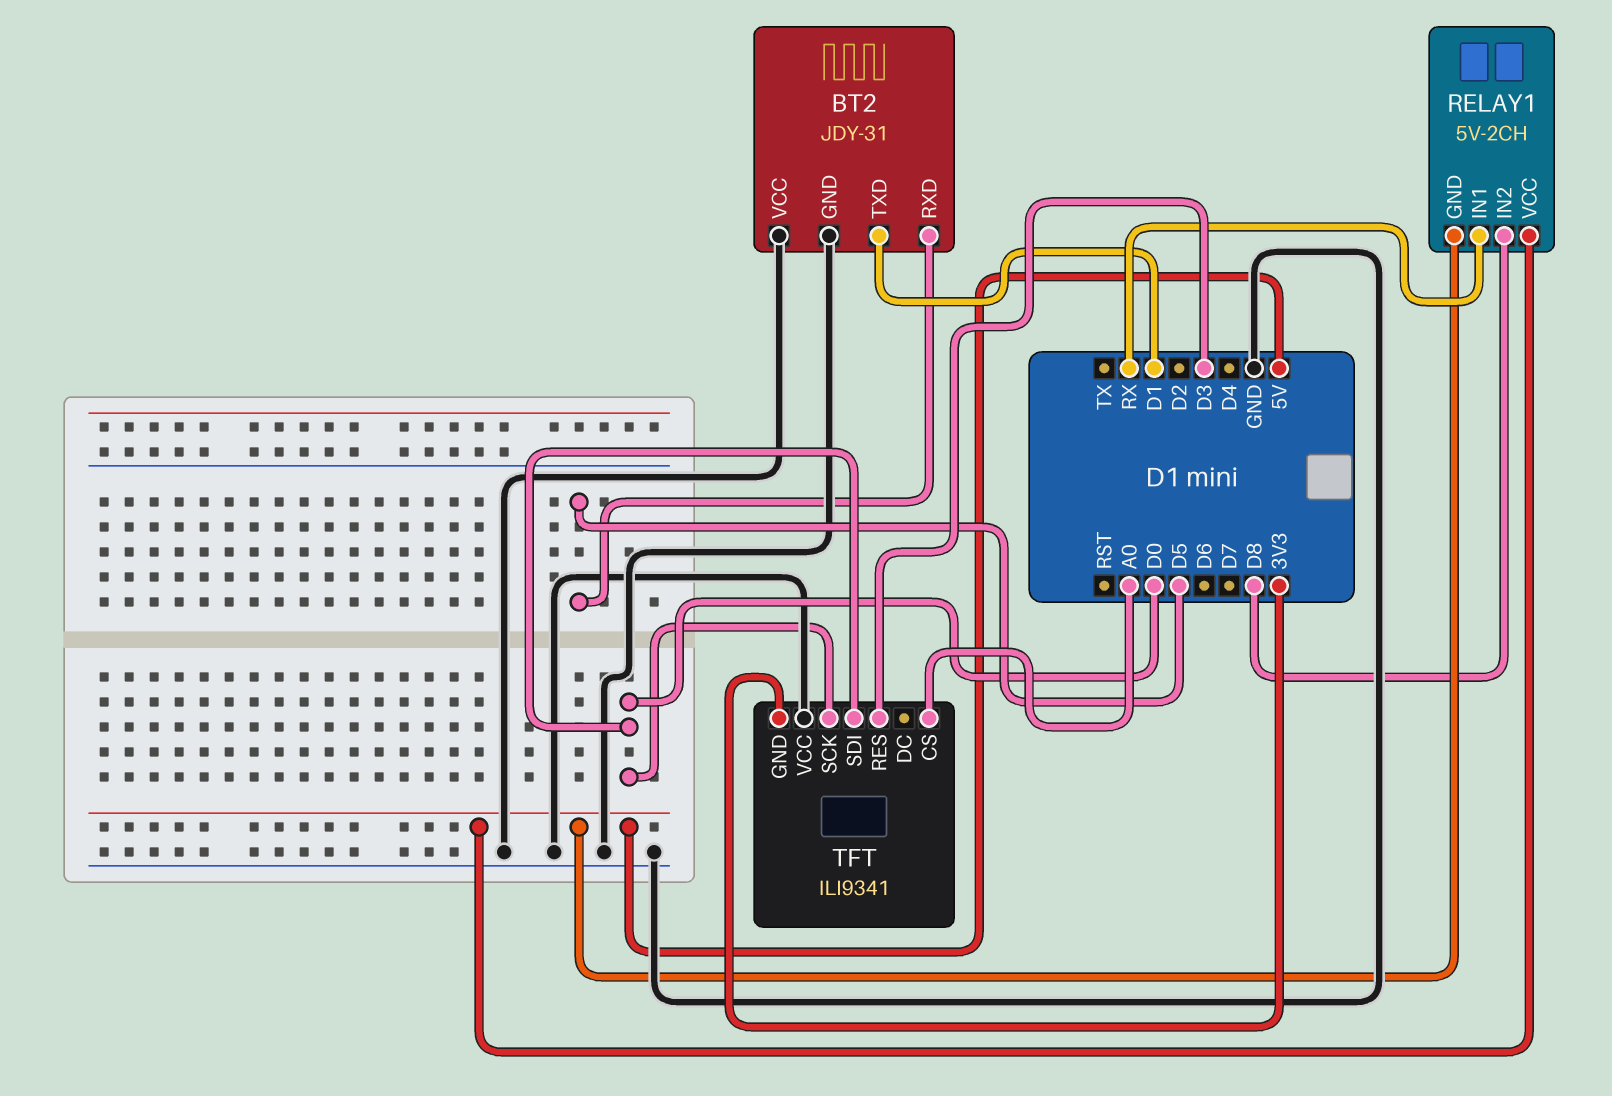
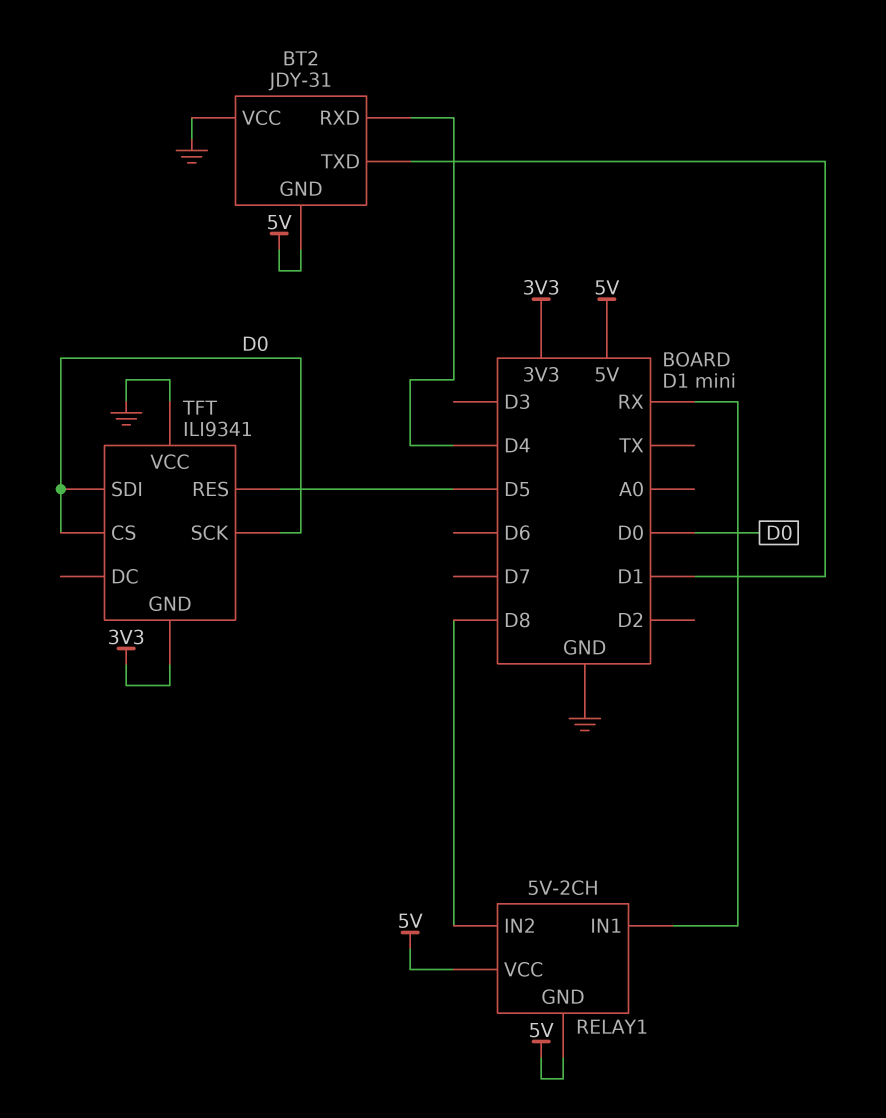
BT2 pin GND: GND -> 5V
BT2 pin RXD: D5 -> D4
TFT pin CS: A0 -> D0
TFT pin RES: D3 -> D5

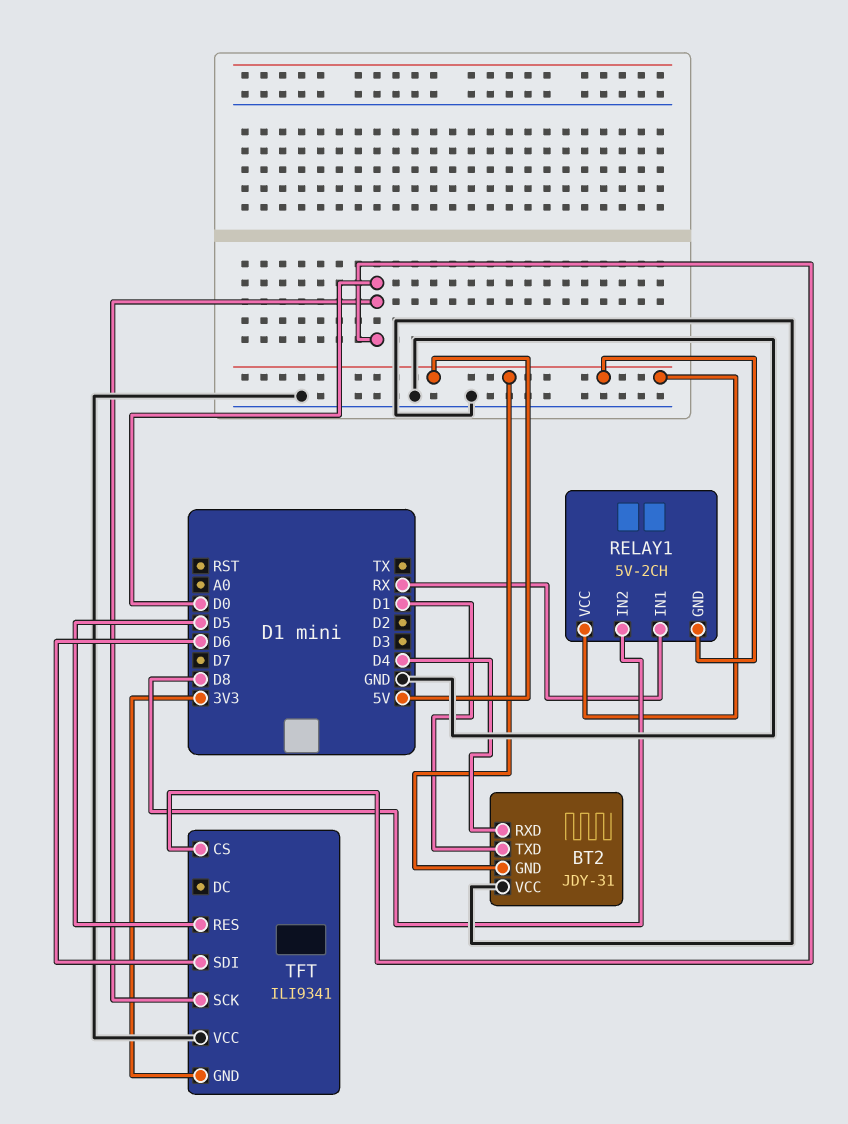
TFT pin SDI: D0 -> D6

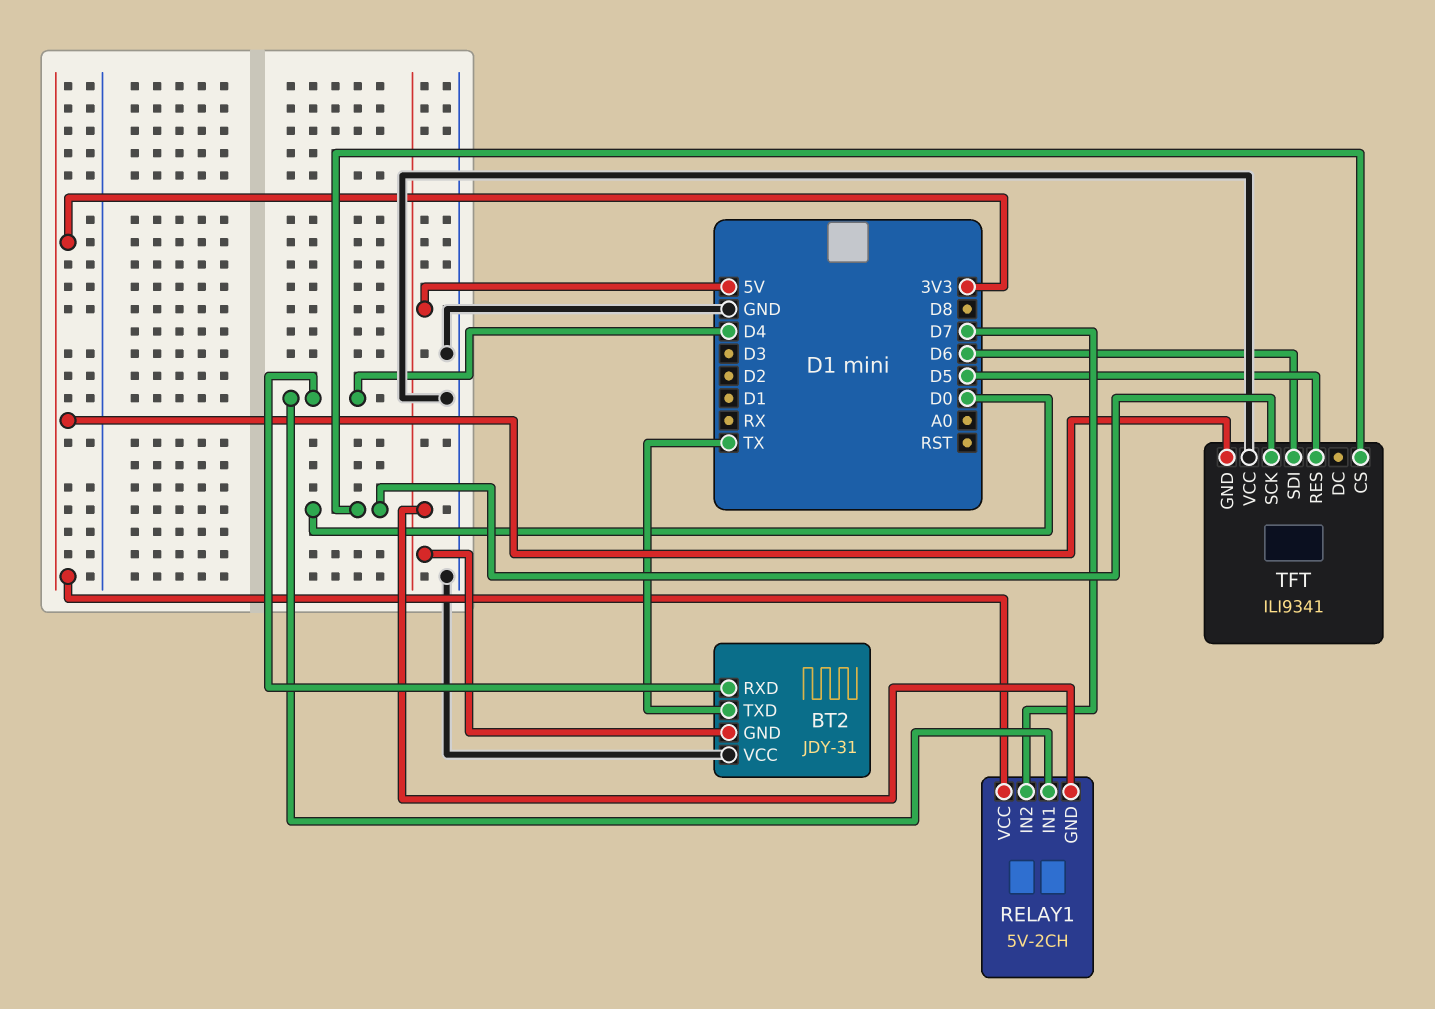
BT2 pin TXD: D1 -> TX
RELAY1 pin IN1: RX -> D4
RELAY1 pin IN2: D8 -> D7
RELAY1 pin VCC: 5V -> 3V3

